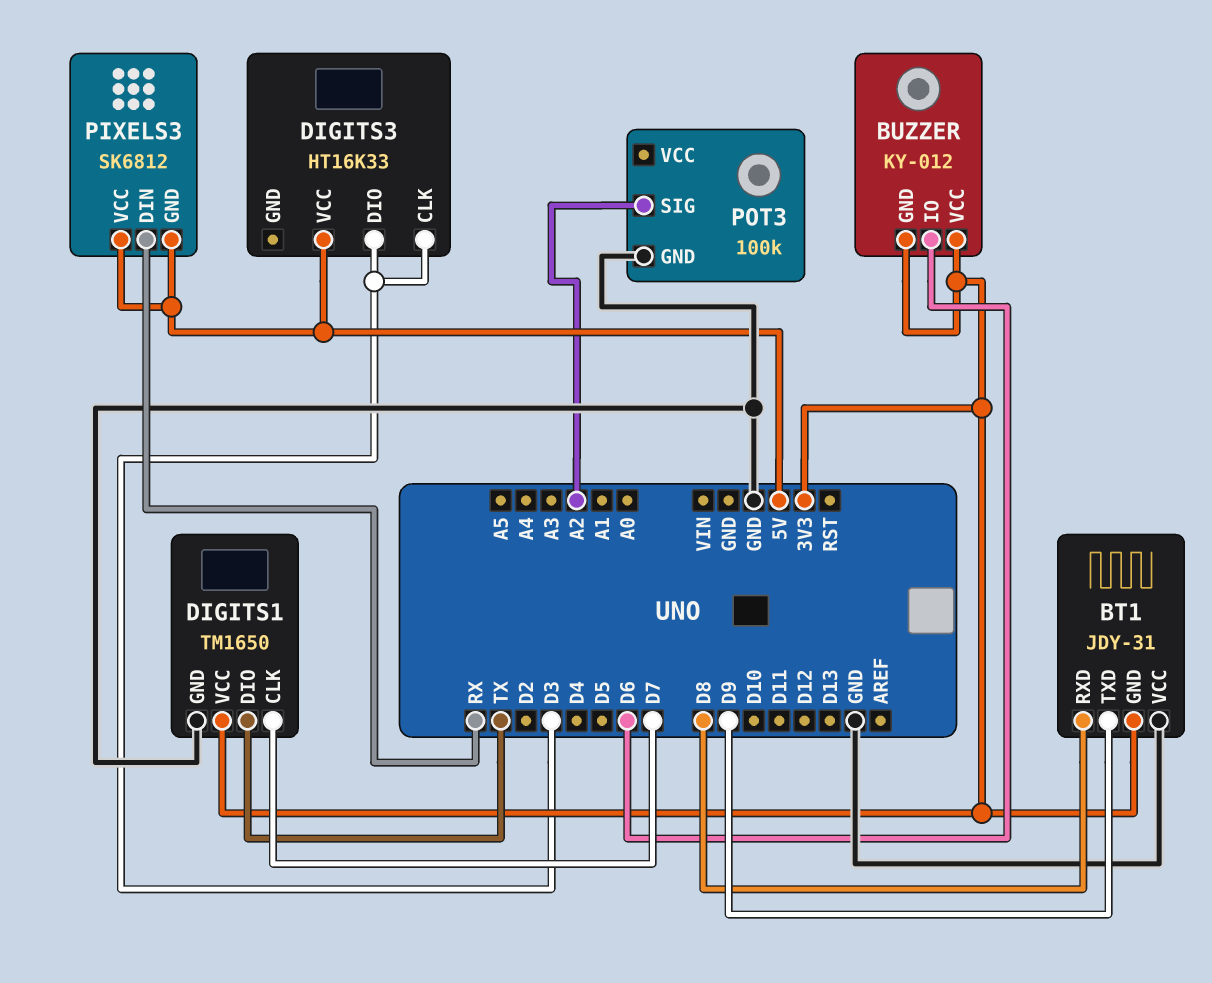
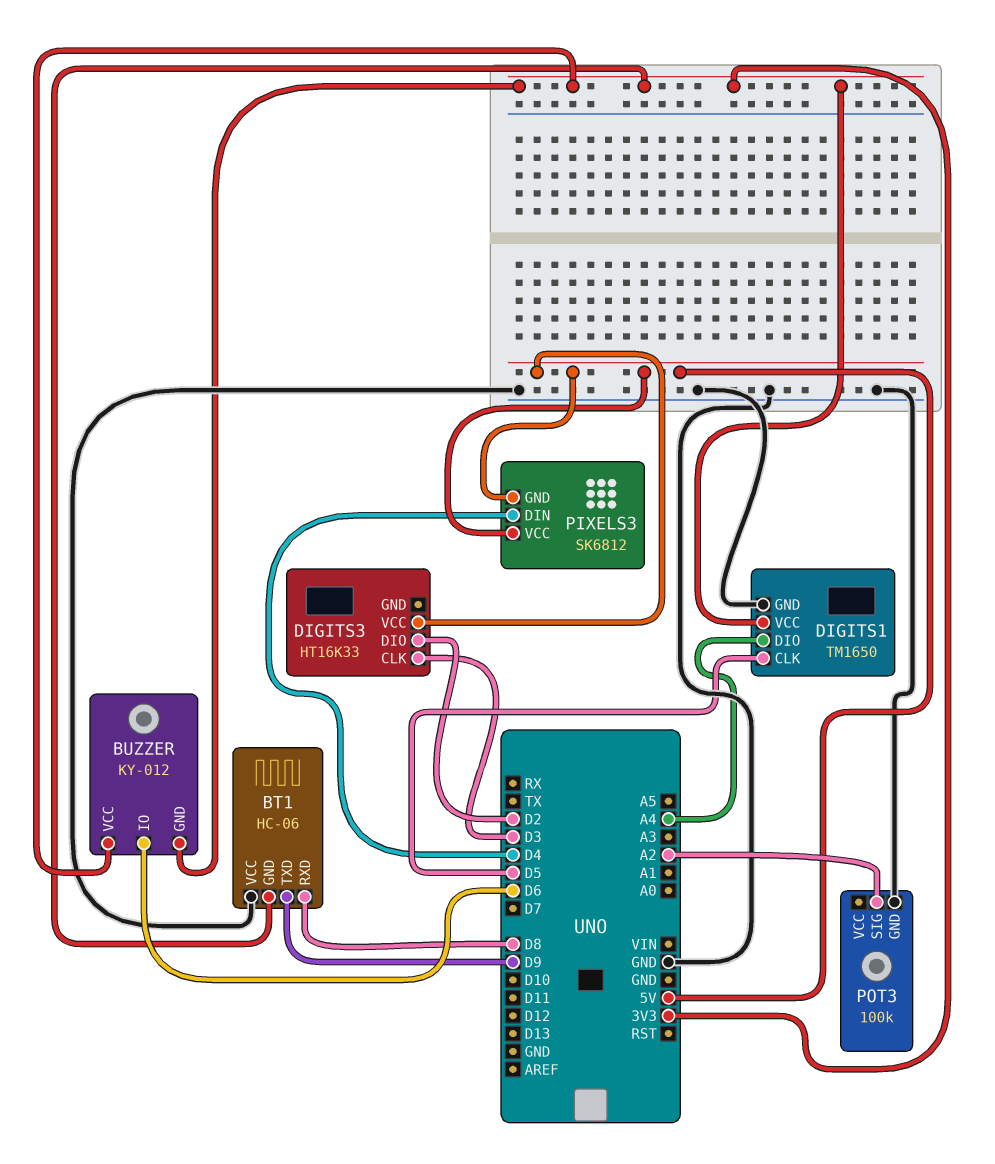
BT1: JDY-31 -> HC-06
DIGITS1 pin CLK: D7 -> D5
DIGITS1 pin DIO: TX -> A4
DIGITS3 pin DIO: D3 -> D2
PIXELS3 pin DIN: RX -> D4

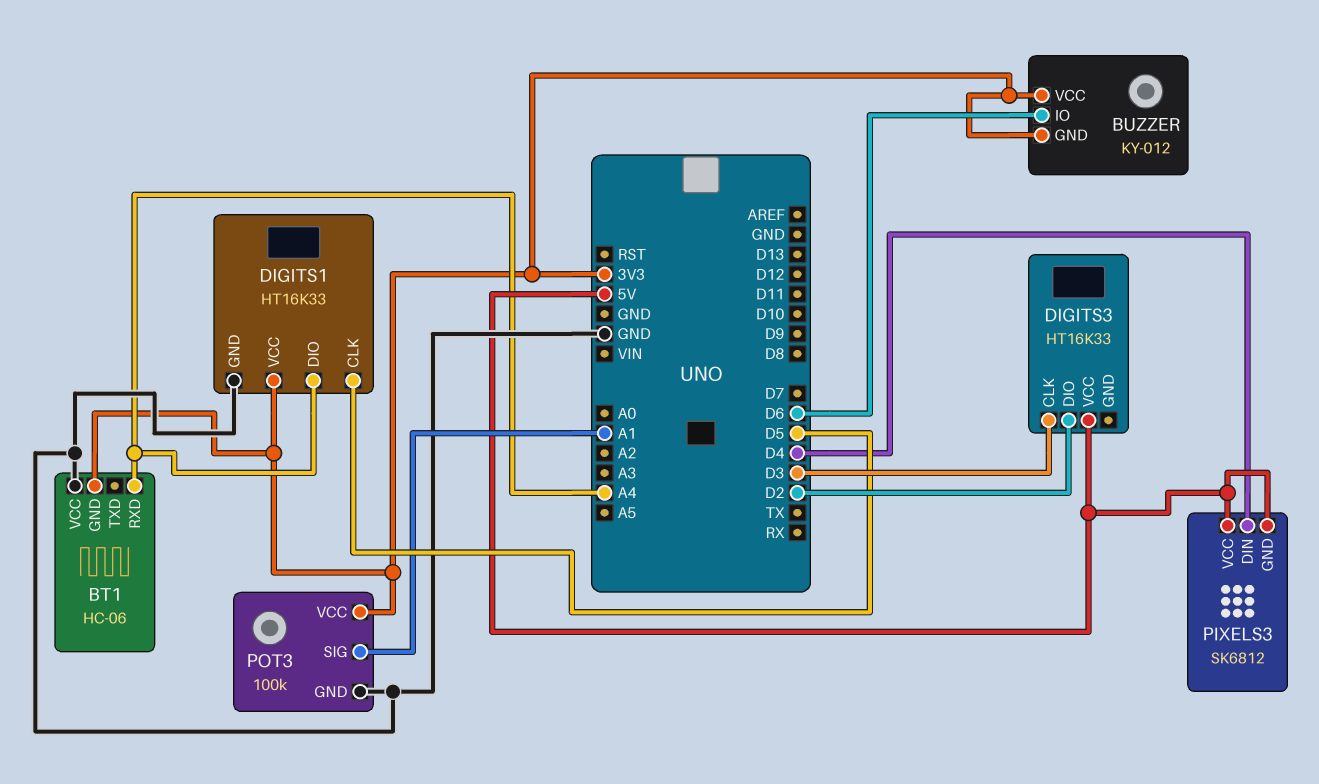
BT1 pin RXD: D8 -> A4
BT1 pin TXD: D9 -> none
DIGITS1: TM1650 -> HT16K33
POT3 pin SIG: A2 -> A1
POT3 pin VCC: none -> 3V3

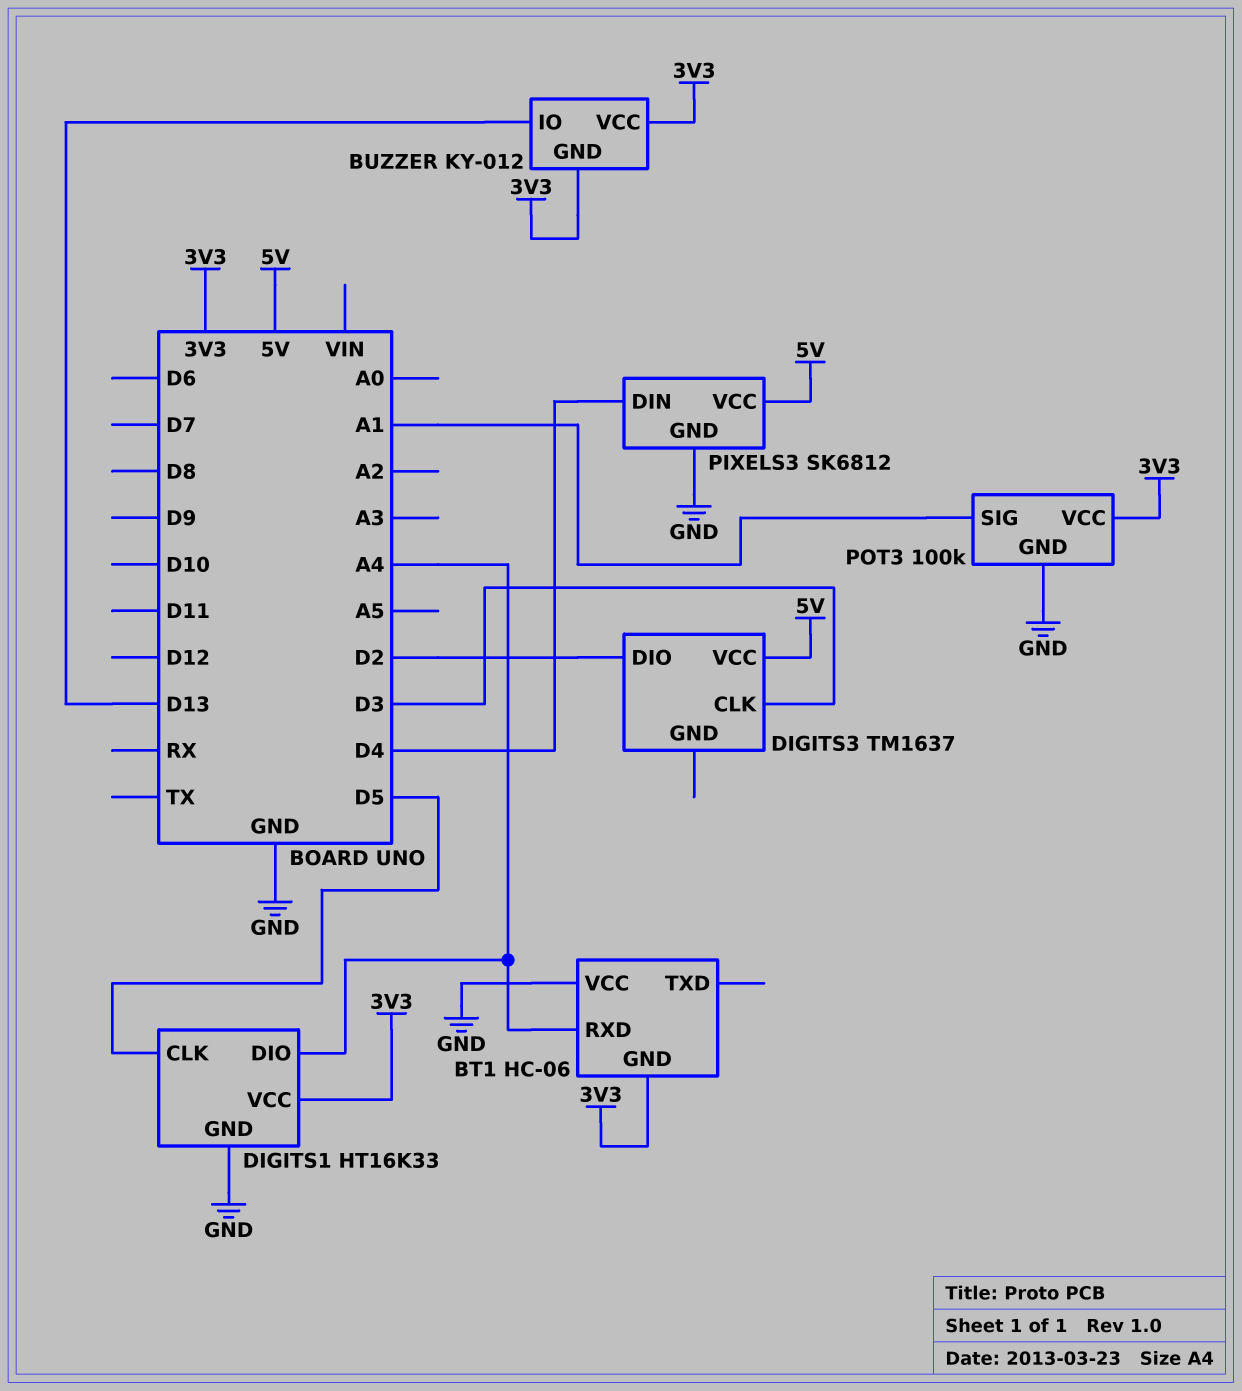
BUZZER pin IO: D6 -> D13
DIGITS3: HT16K33 -> TM1637
PIXELS3 pin GND: 5V -> GND

